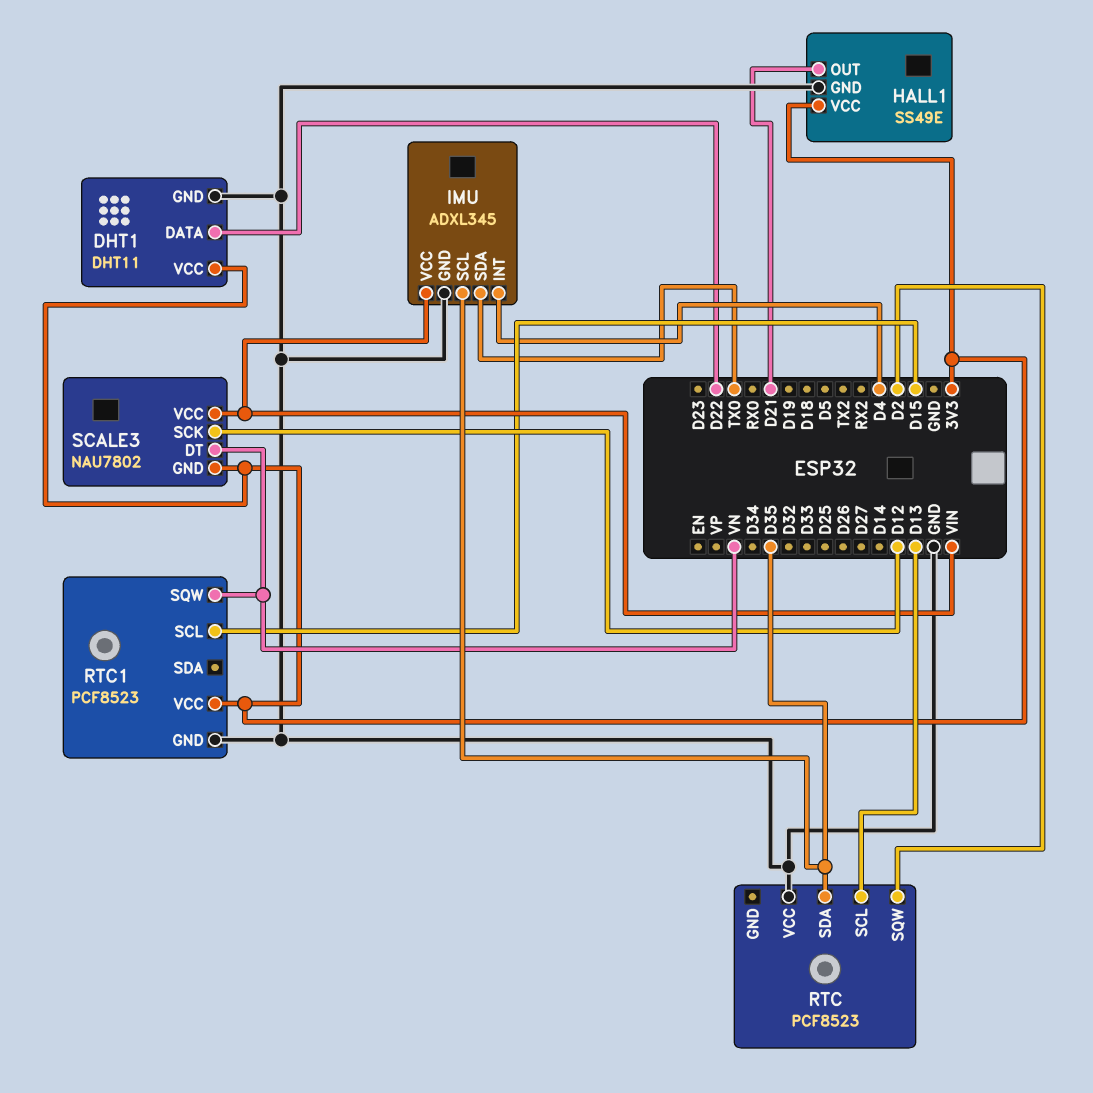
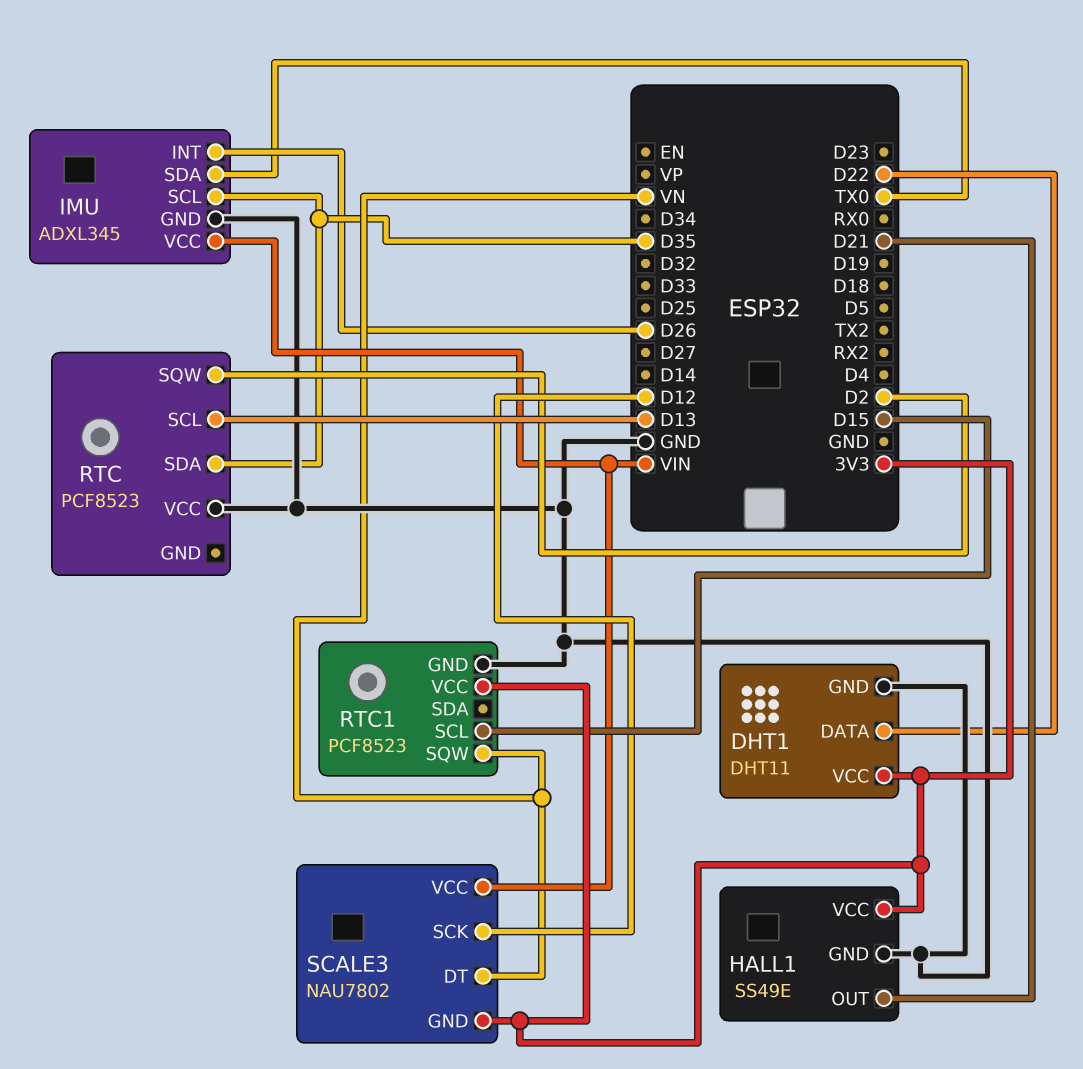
IMU pin INT: D4 -> D26

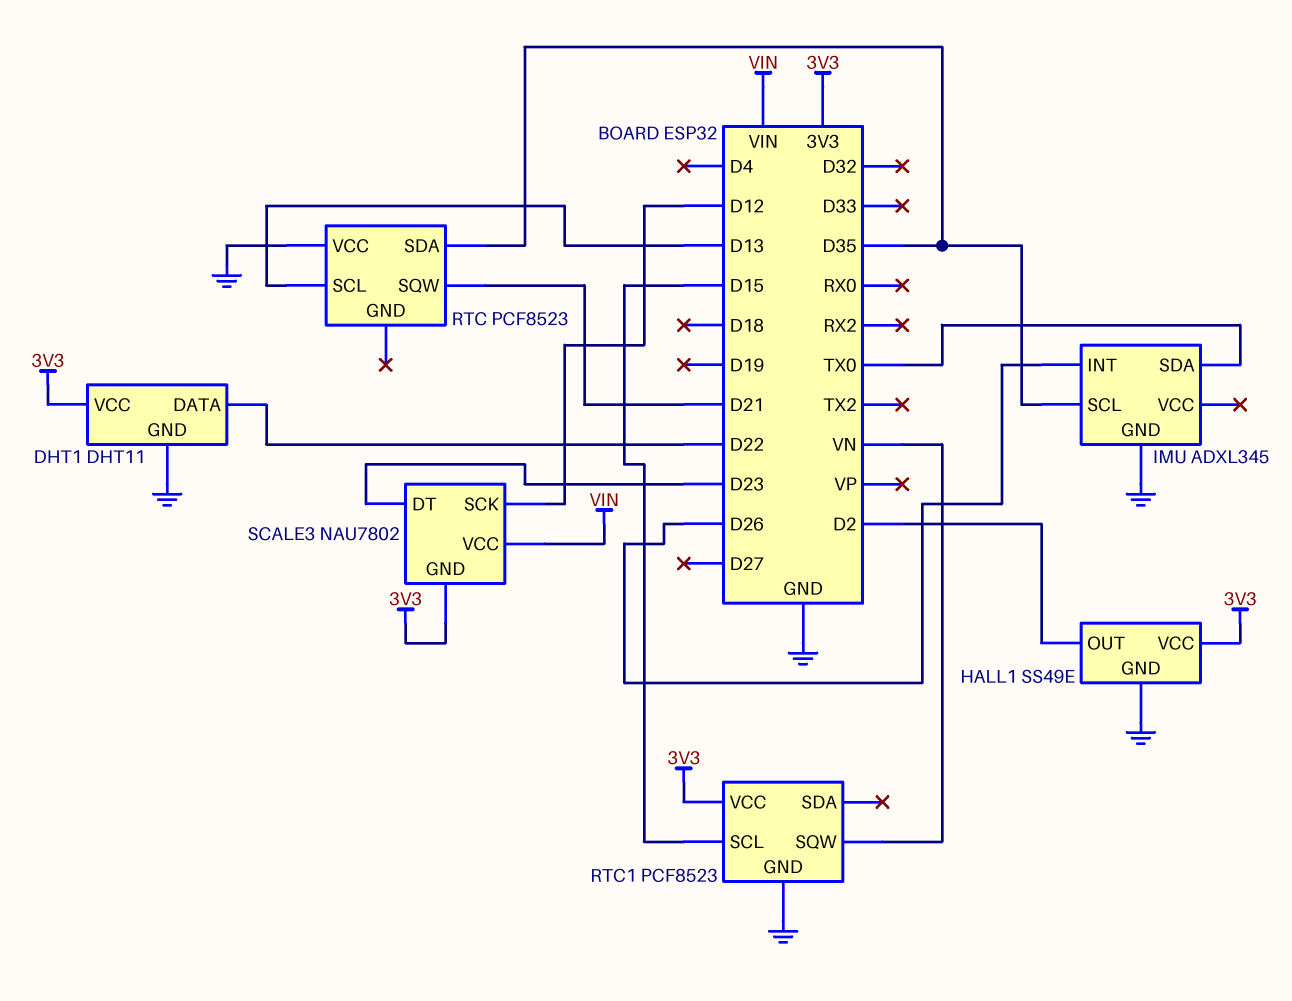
HALL1 pin OUT: D21 -> D2
IMU pin VCC: VIN -> none
RTC pin SQW: D2 -> D21
SCALE3 pin DT: VN -> D23

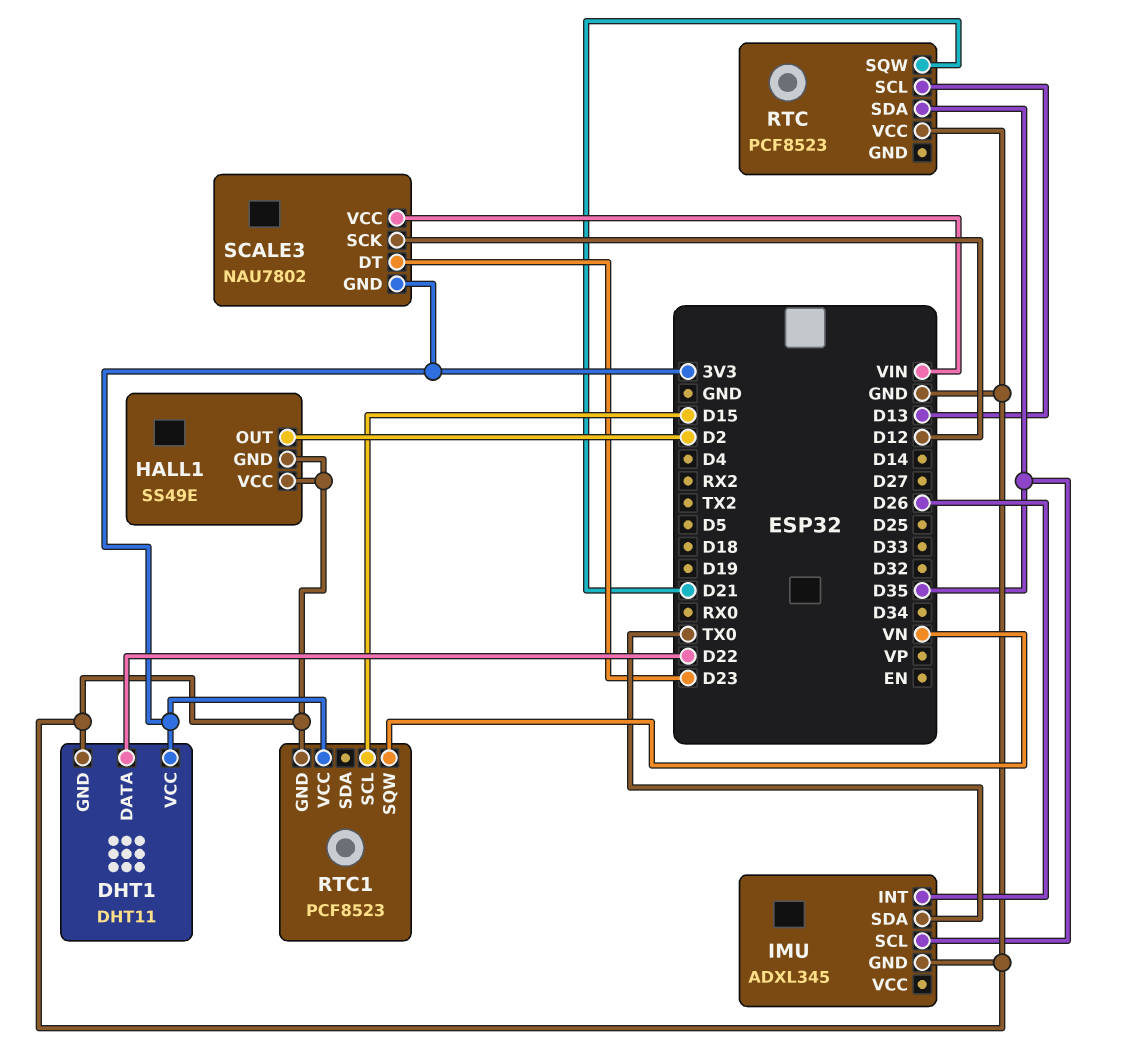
HALL1 pin VCC: 3V3 -> GND

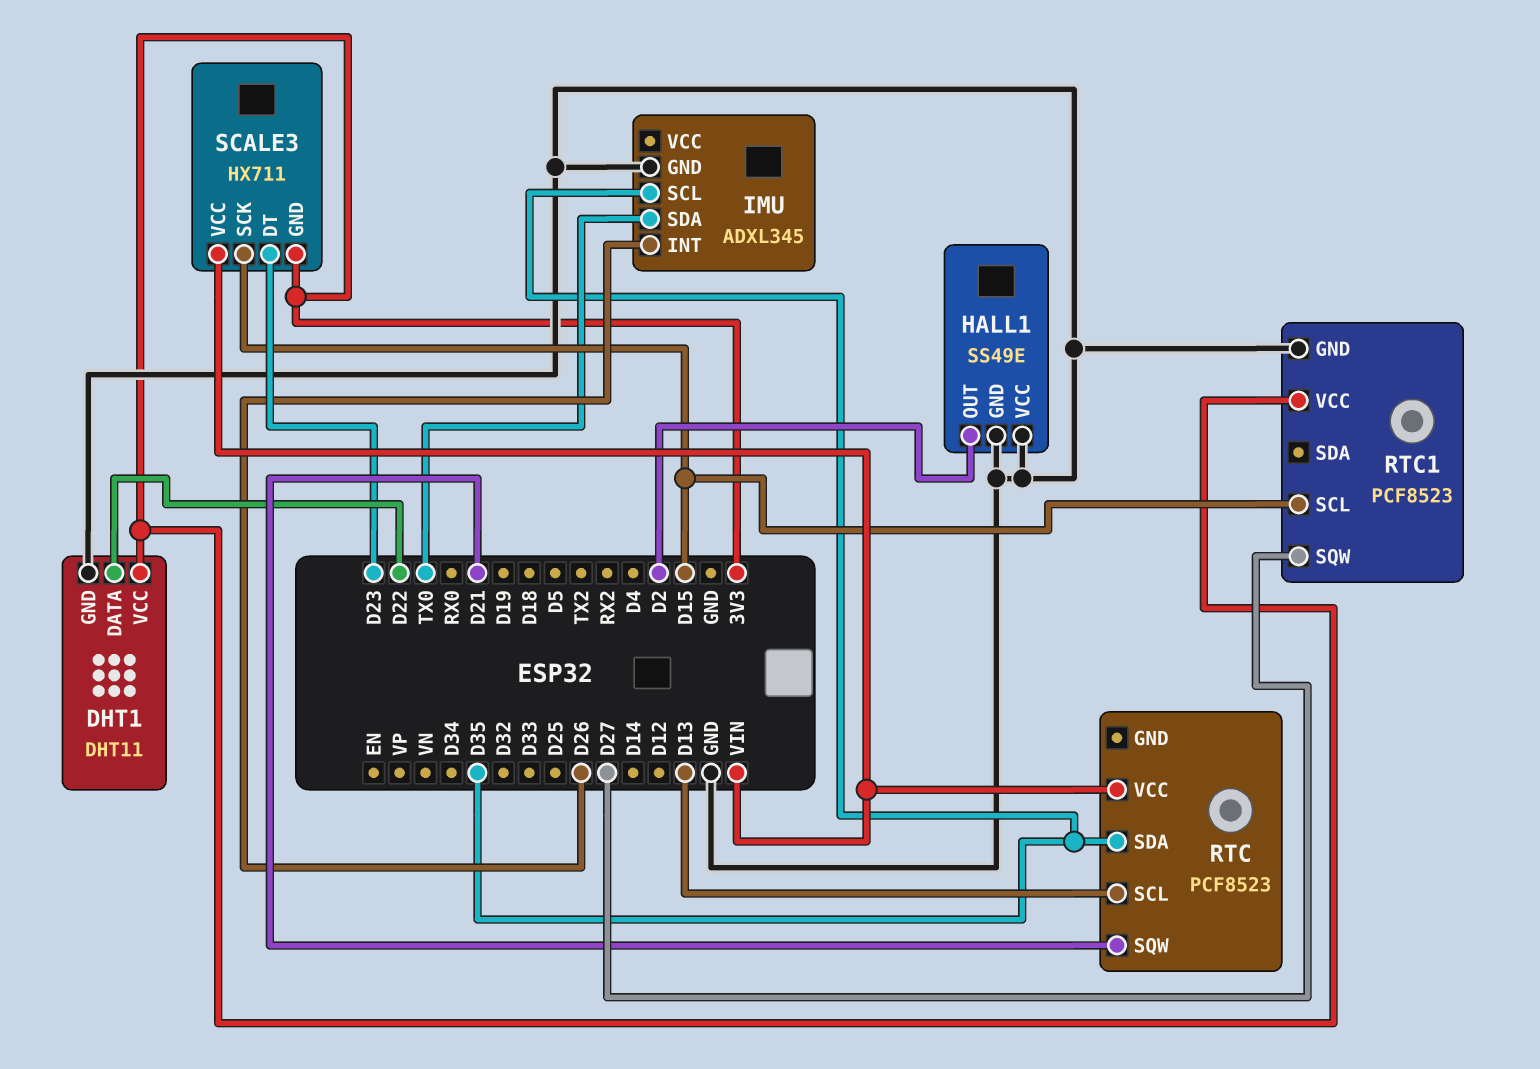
RTC pin VCC: GND -> VIN
RTC1 pin SQW: VN -> D27
SCALE3: NAU7802 -> HX711
SCALE3 pin SCK: D12 -> D15

